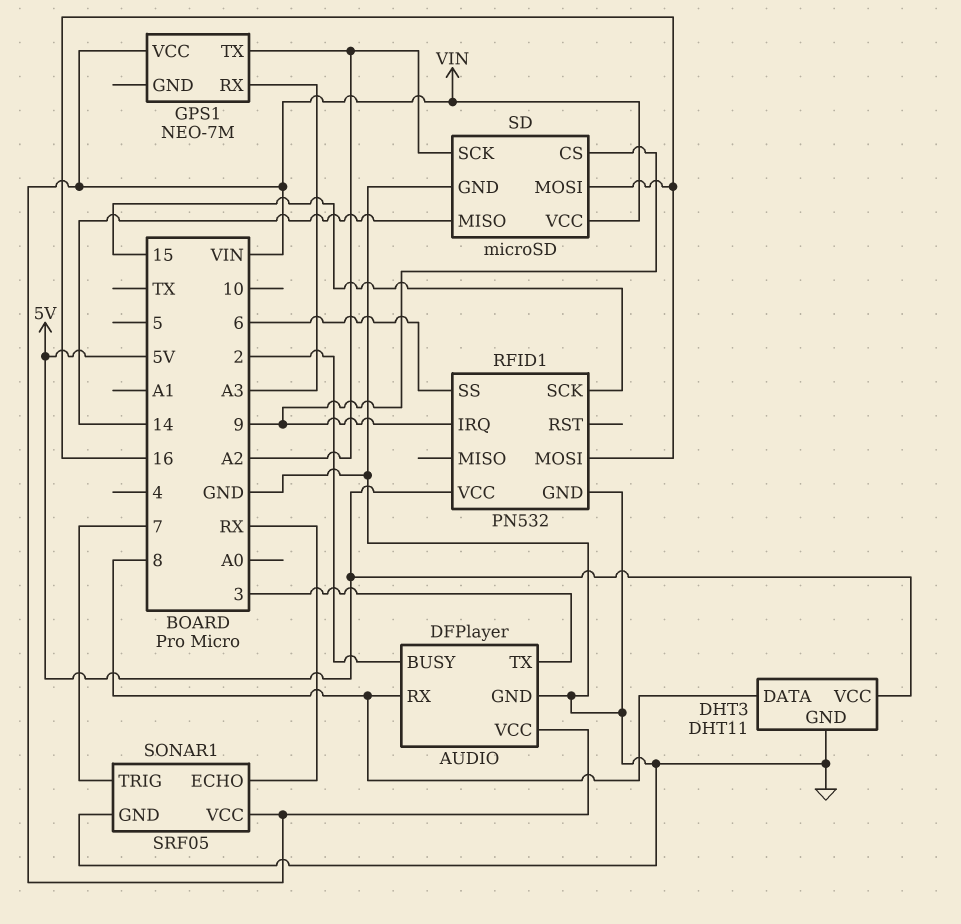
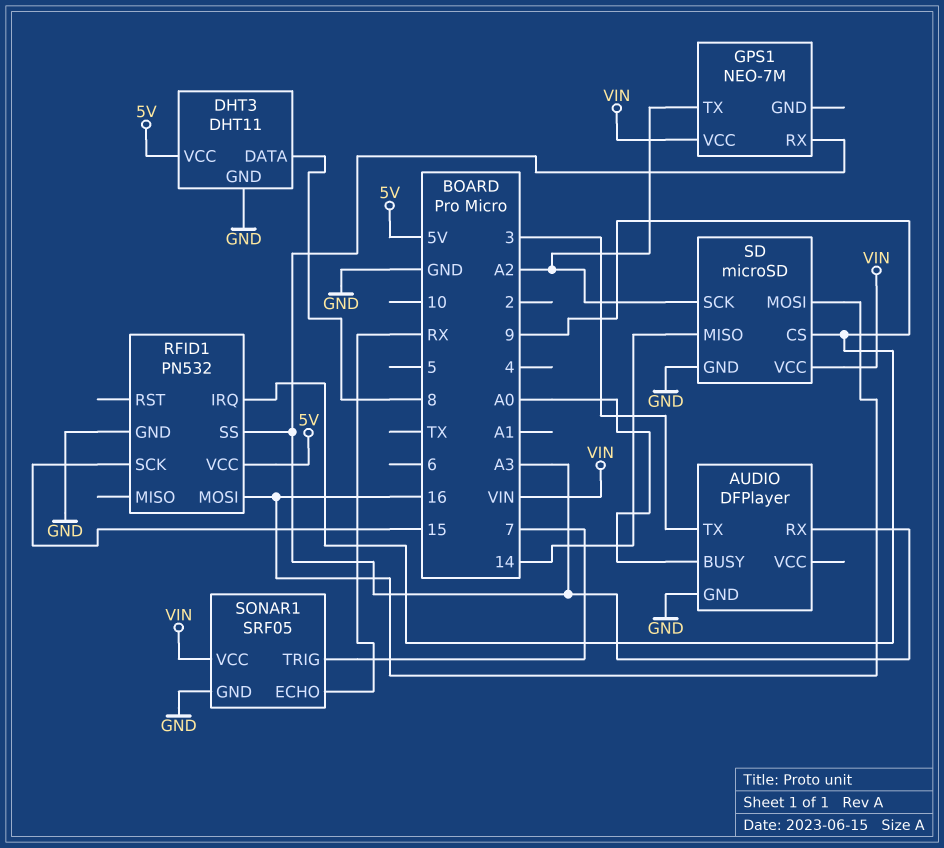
AUDIO pin BUSY: 2 -> A0
AUDIO pin RX: 8 -> A3
AUDIO pin VCC: VIN -> none
RFID1 pin SS: 6 -> A3

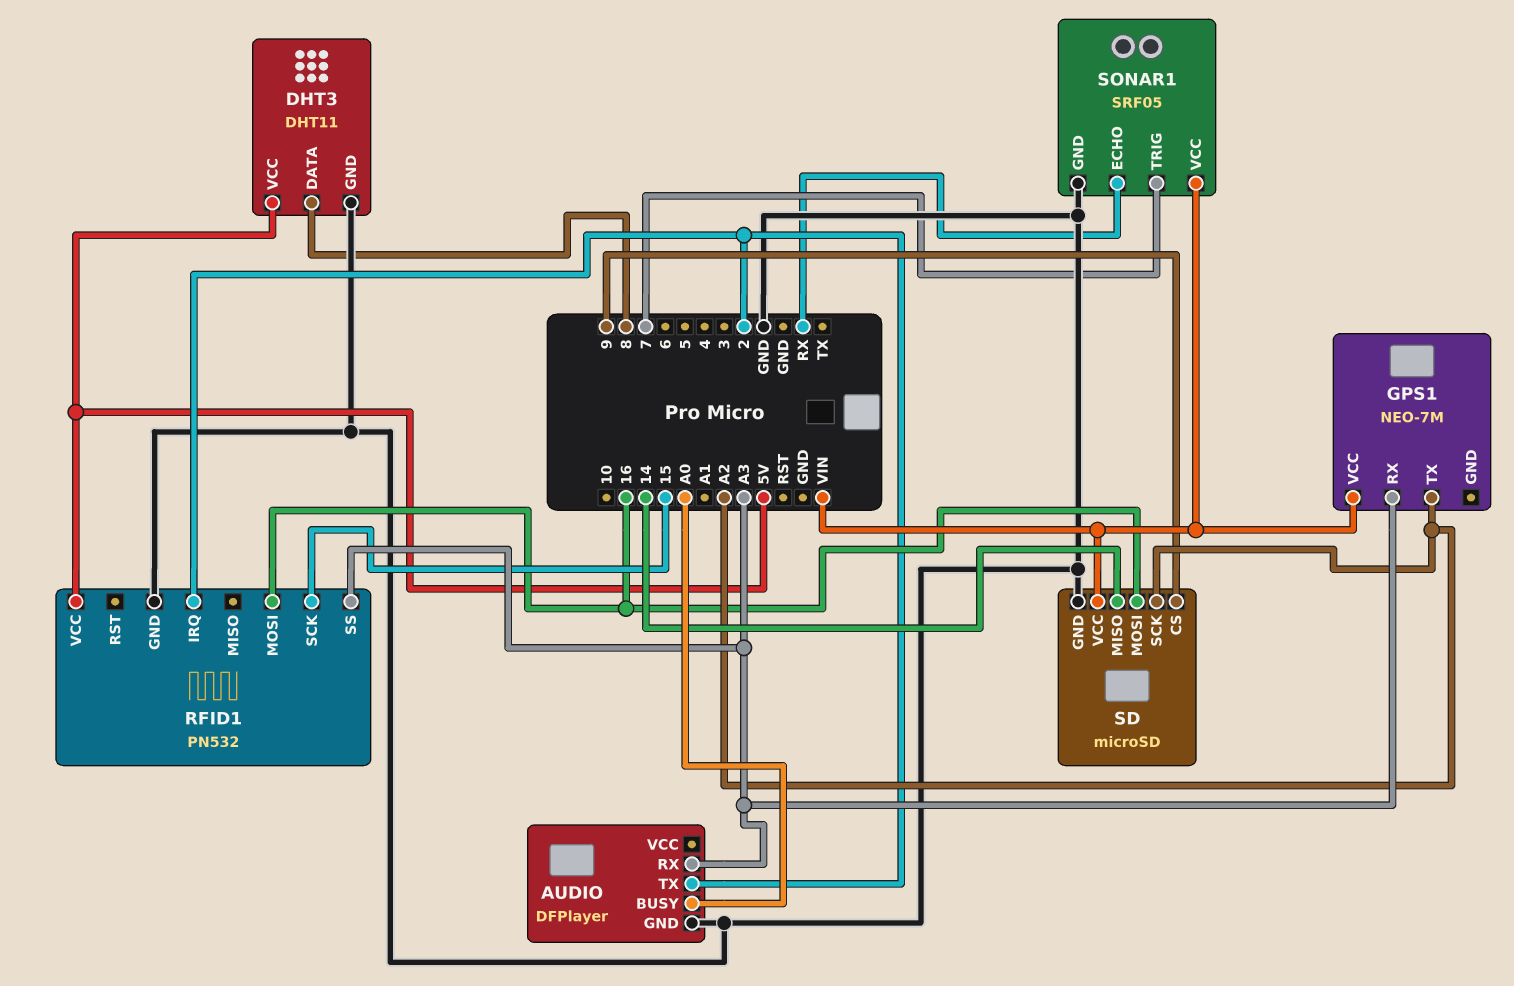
AUDIO pin TX: 3 -> 2
RFID1 pin IRQ: 9 -> 2

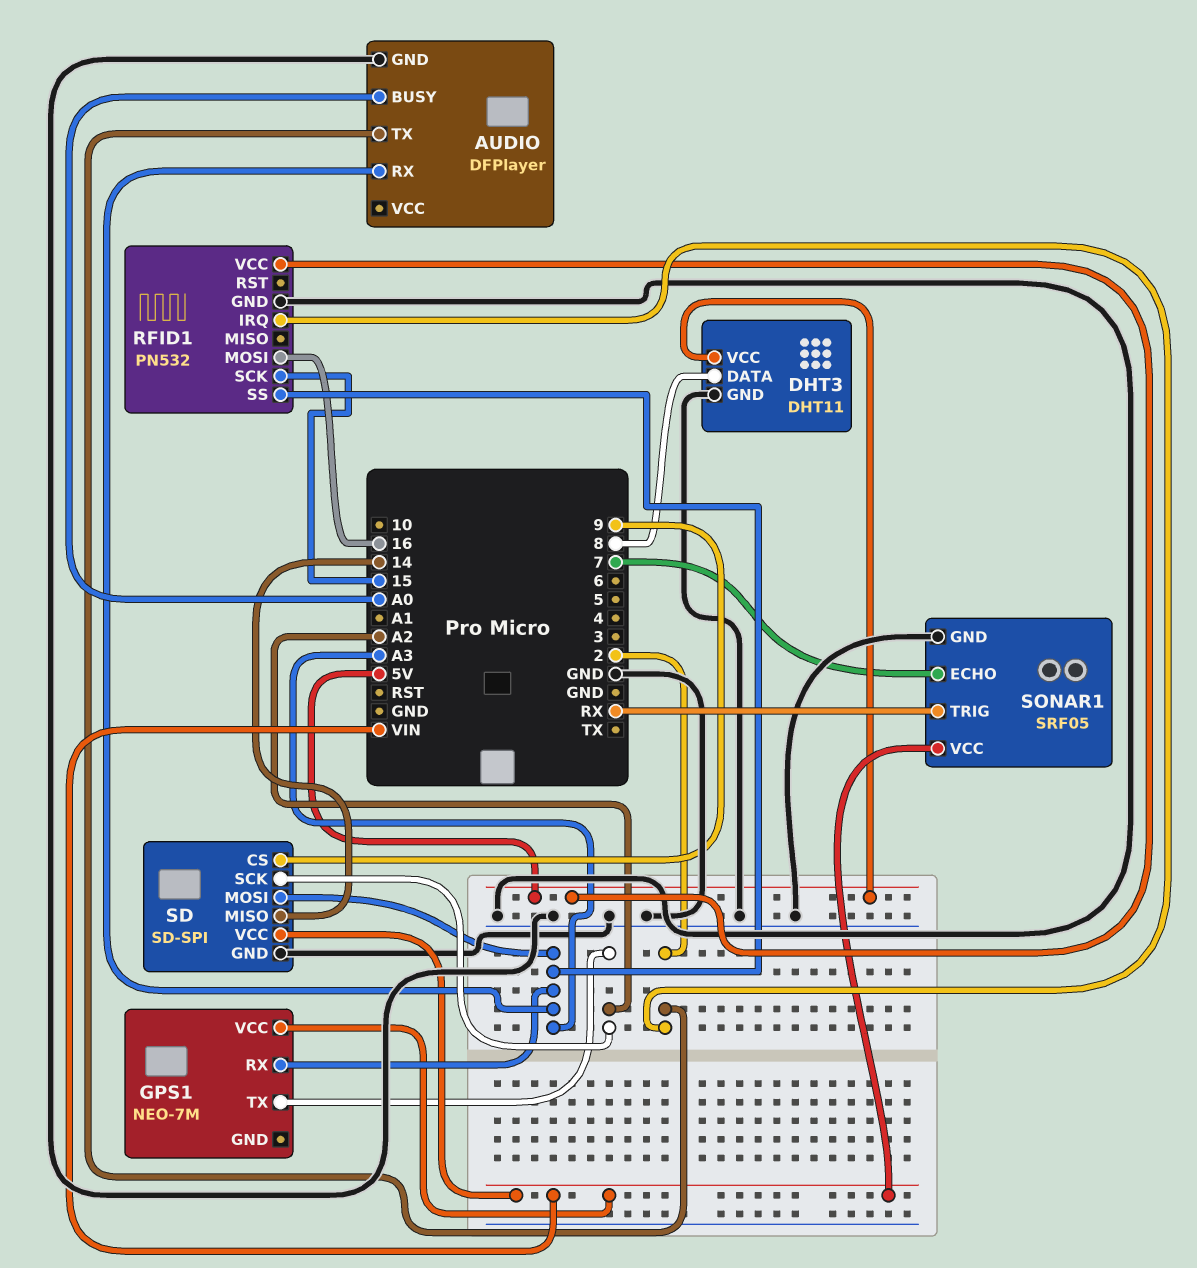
SD: microSD -> SD-SPI
SD pin MOSI: 16 -> A3
SONAR1 pin ECHO: RX -> 7
SONAR1 pin TRIG: 7 -> RX

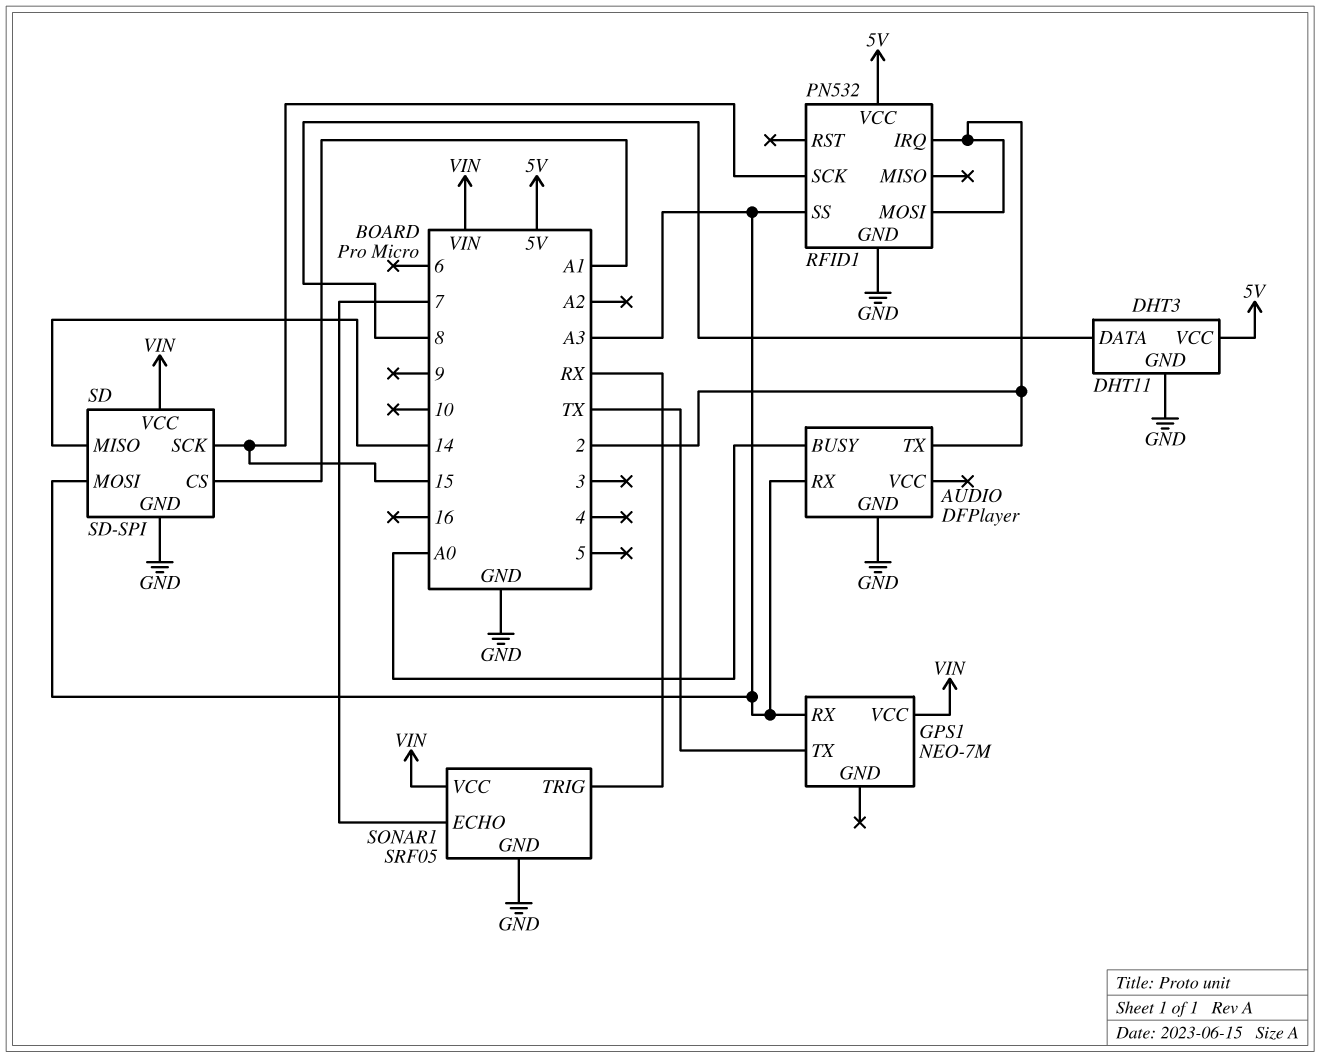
GPS1 pin TX: A2 -> TX
RFID1 pin MOSI: 16 -> 2
SD pin CS: 9 -> A1
SD pin SCK: A2 -> 15

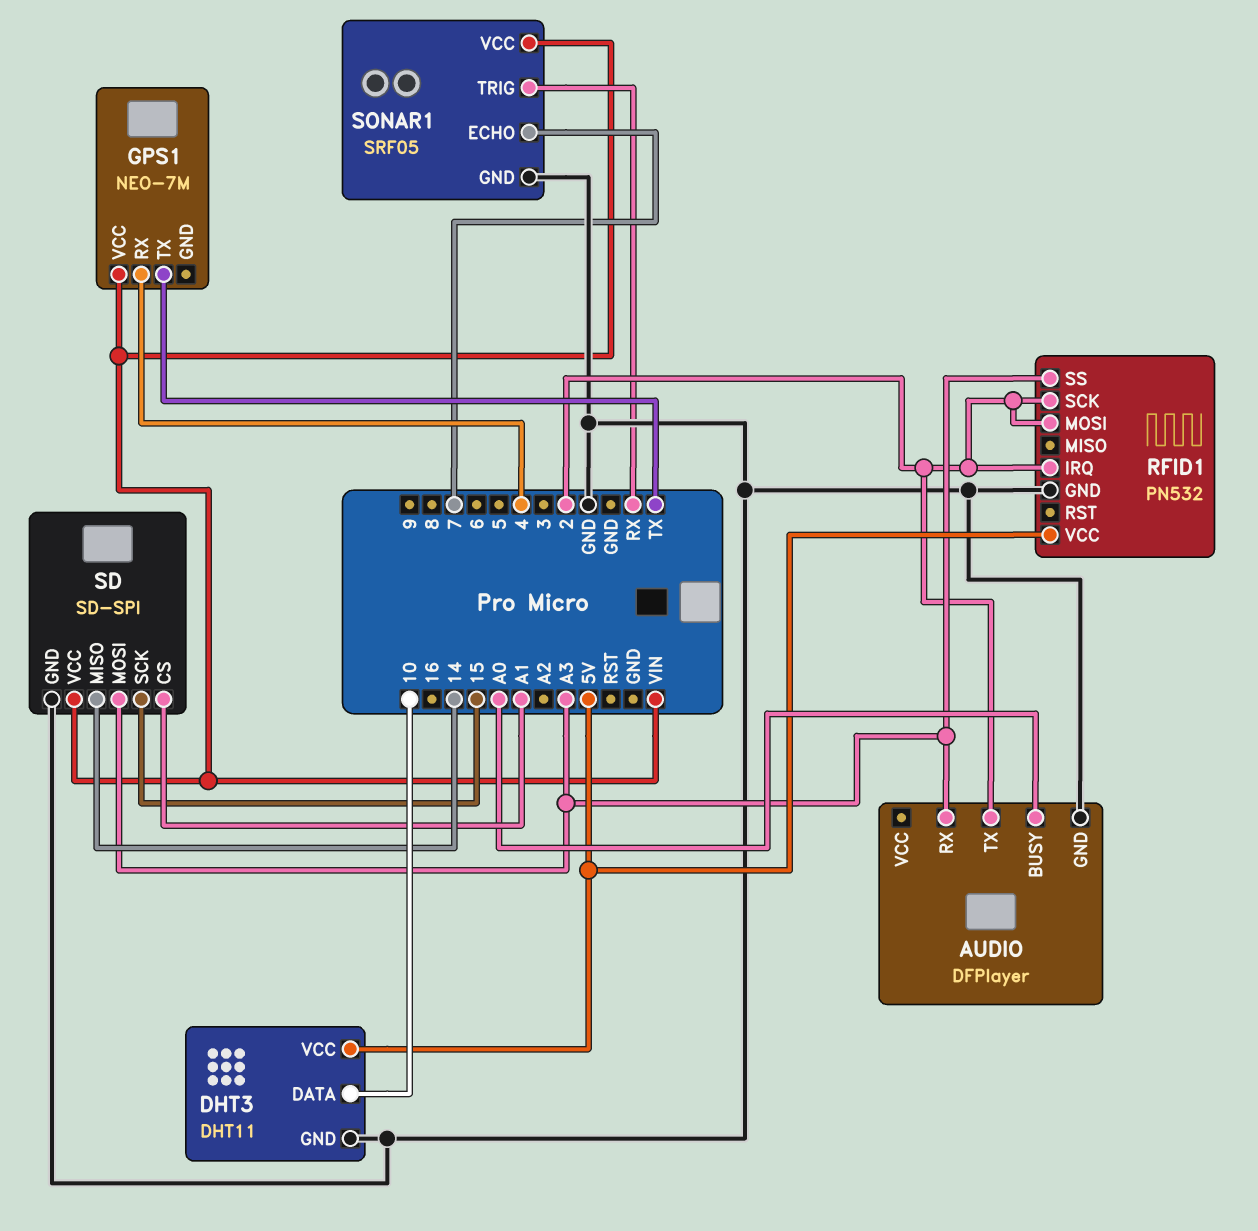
DHT3 pin DATA: 8 -> 10
GPS1 pin RX: A3 -> 4
RFID1 pin SCK: 15 -> 2

